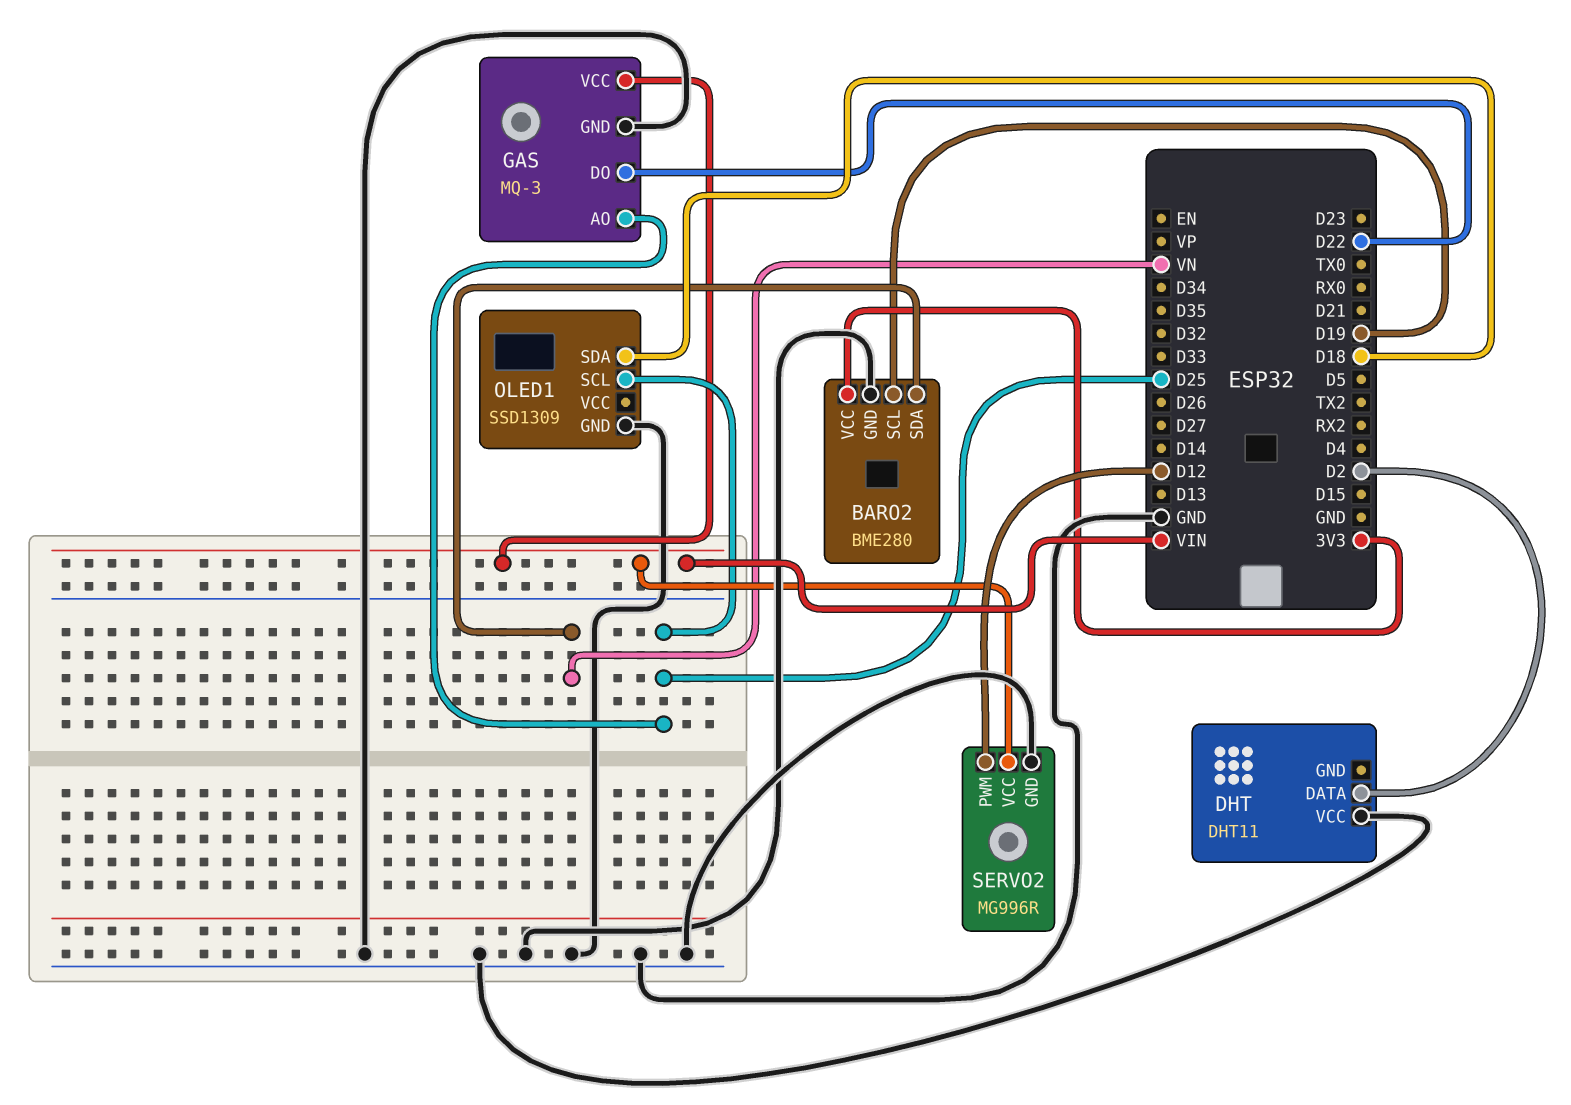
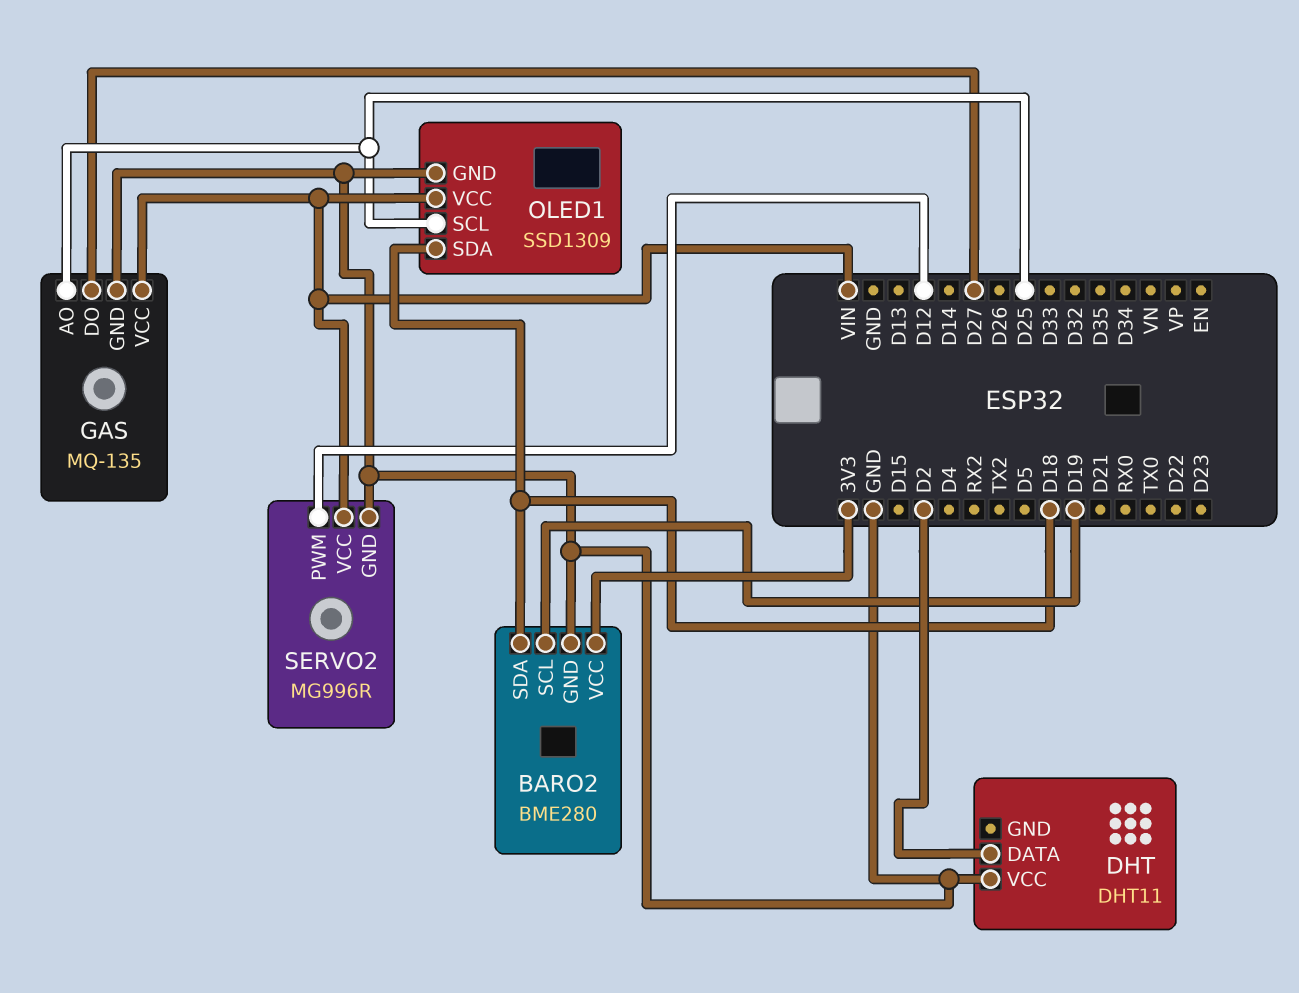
BARO2 pin SDA: VN -> D18
GAS: MQ-3 -> MQ-135
GAS pin DO: D22 -> D27
OLED1 pin VCC: none -> VIN

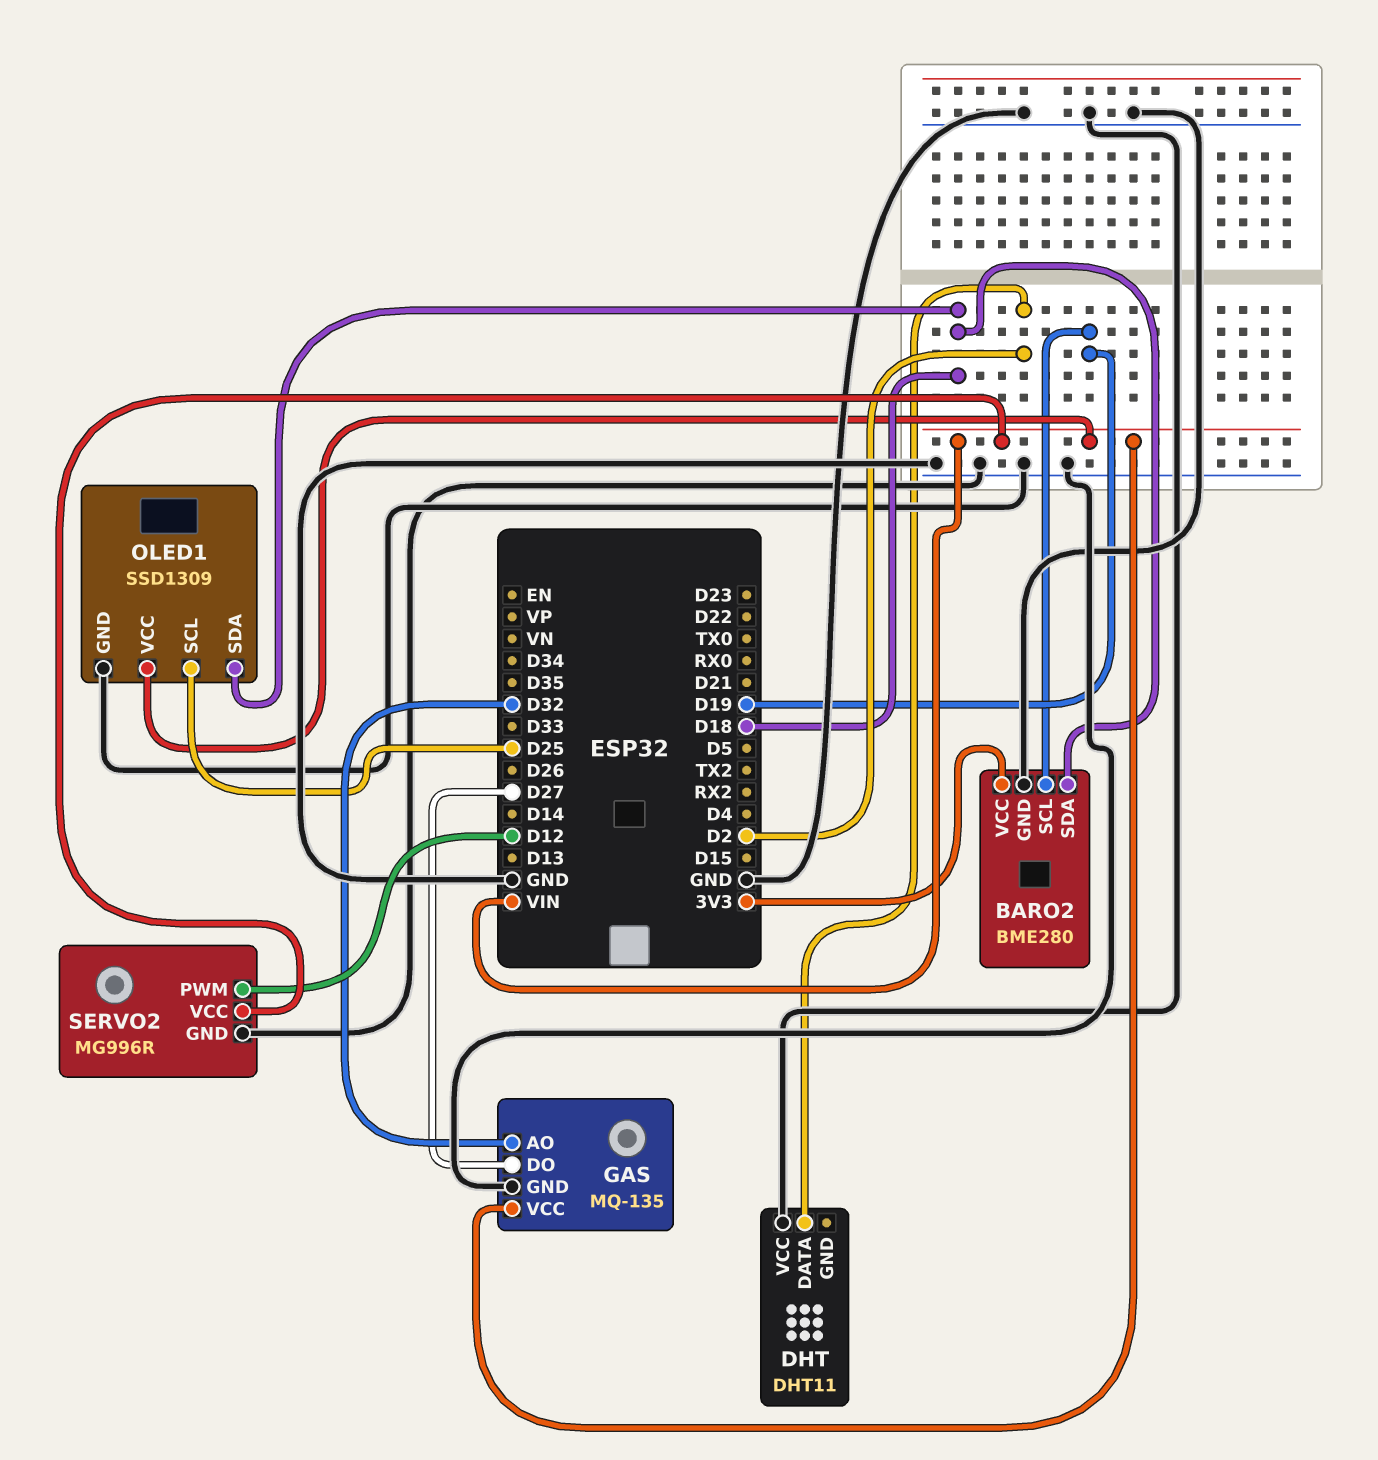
GAS pin AO: D25 -> D32

